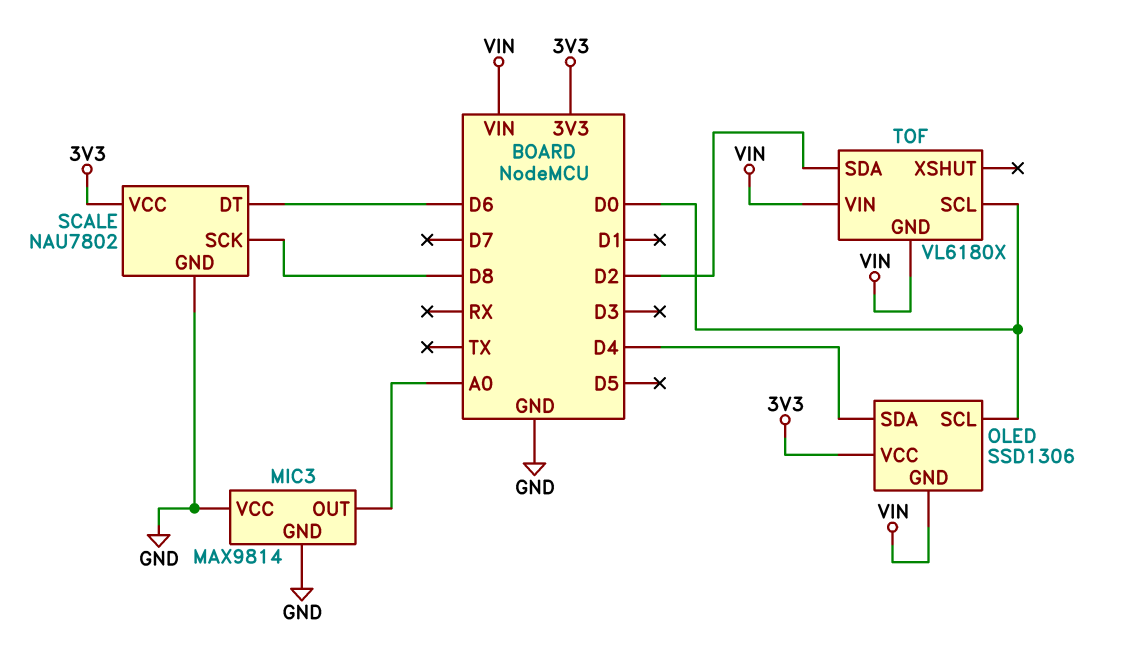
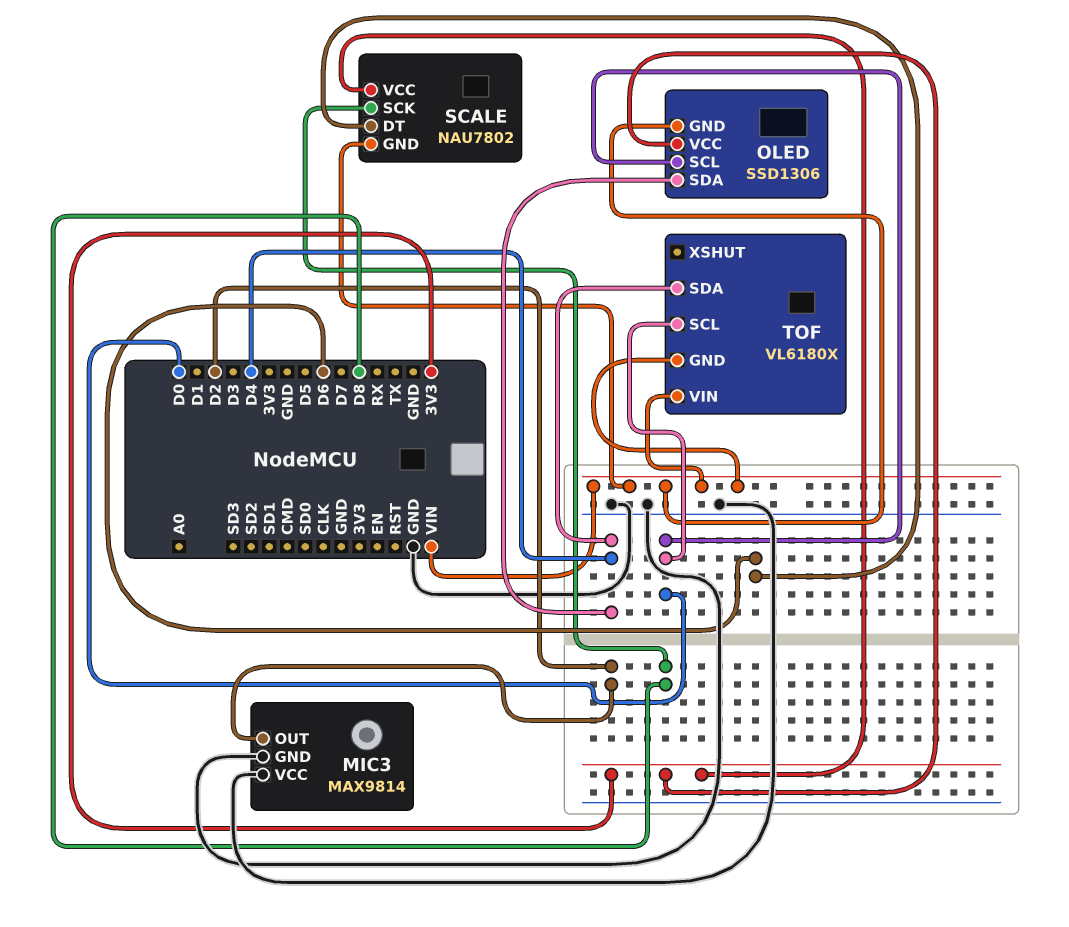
MIC3 pin OUT: A0 -> D2
SCALE pin GND: GND -> VIN
TOF pin SDA: D2 -> D4

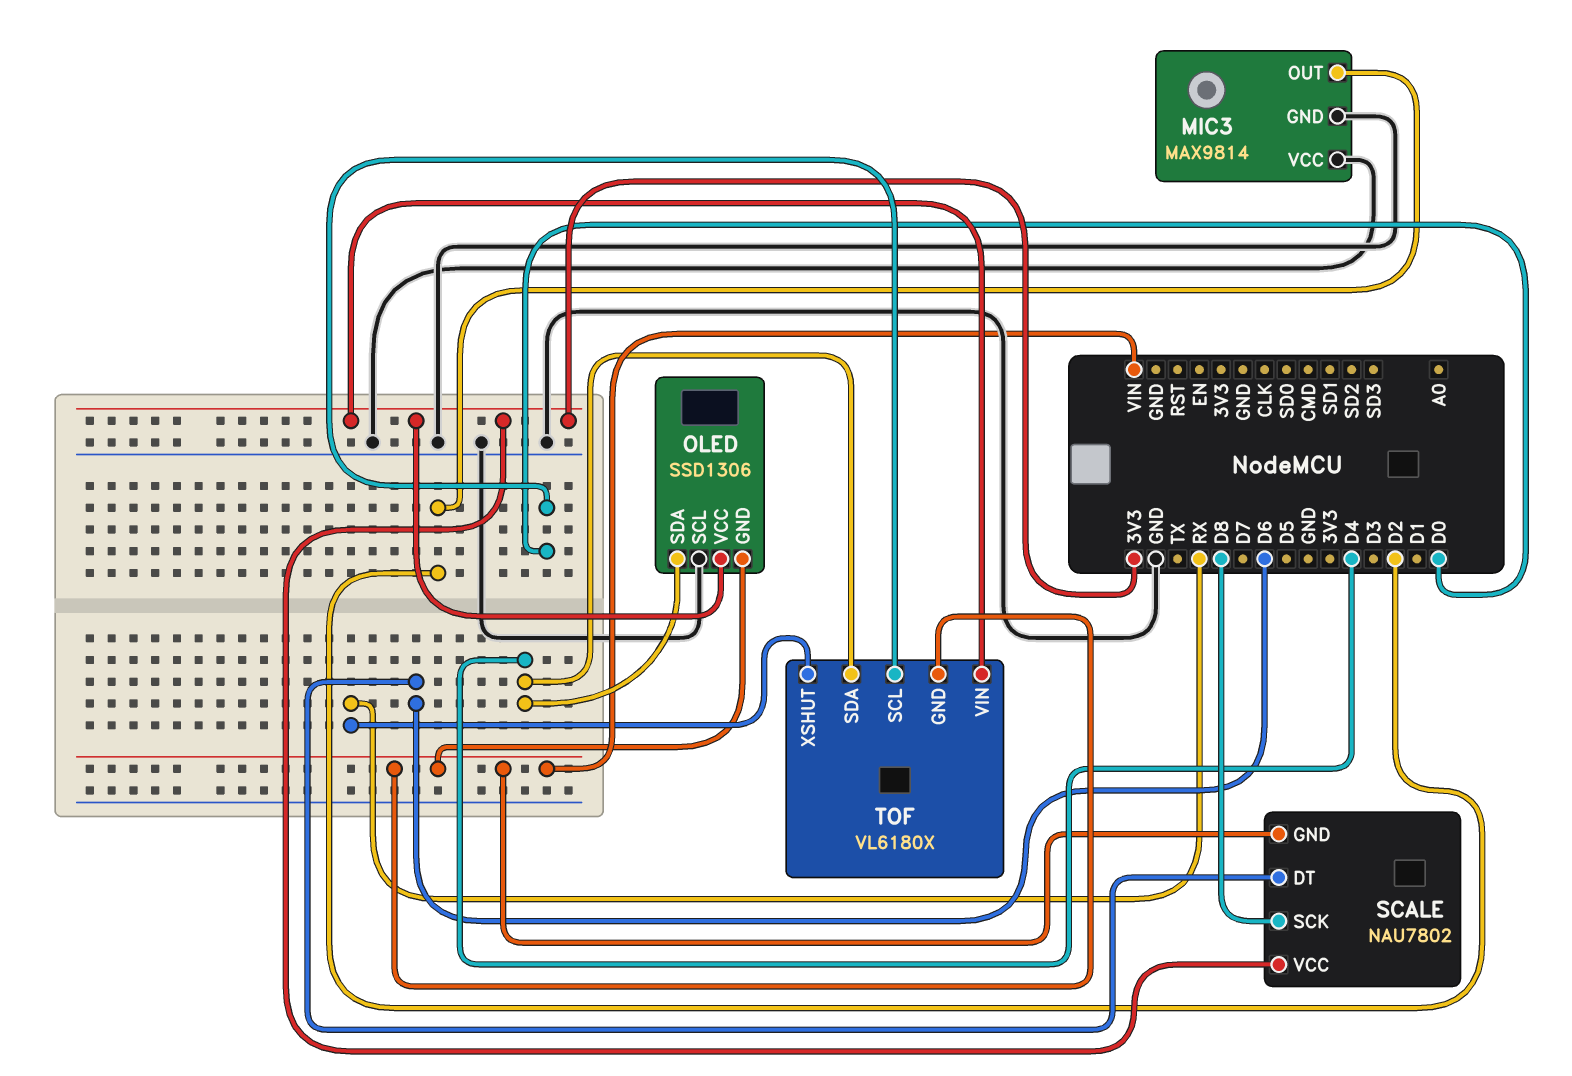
OLED pin SCL: D0 -> GND
TOF pin VIN: VIN -> 3V3
TOF pin XSHUT: none -> RX

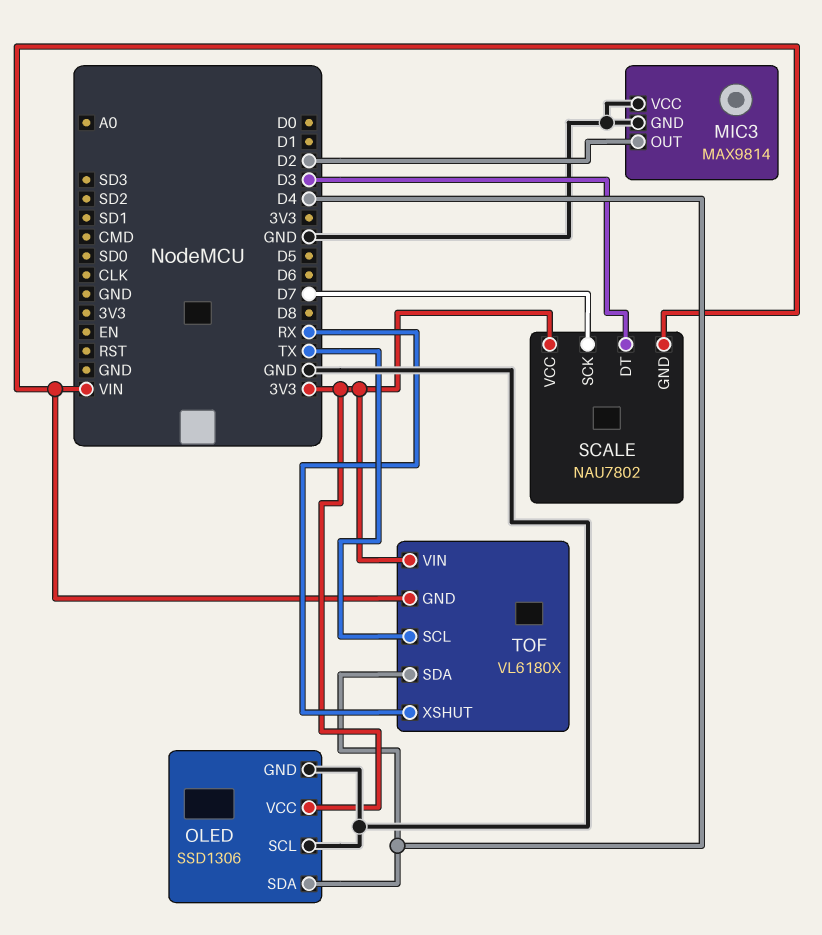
OLED pin GND: VIN -> GND
SCALE pin DT: D6 -> D3
SCALE pin SCK: D8 -> D7
TOF pin SCL: D0 -> TX

